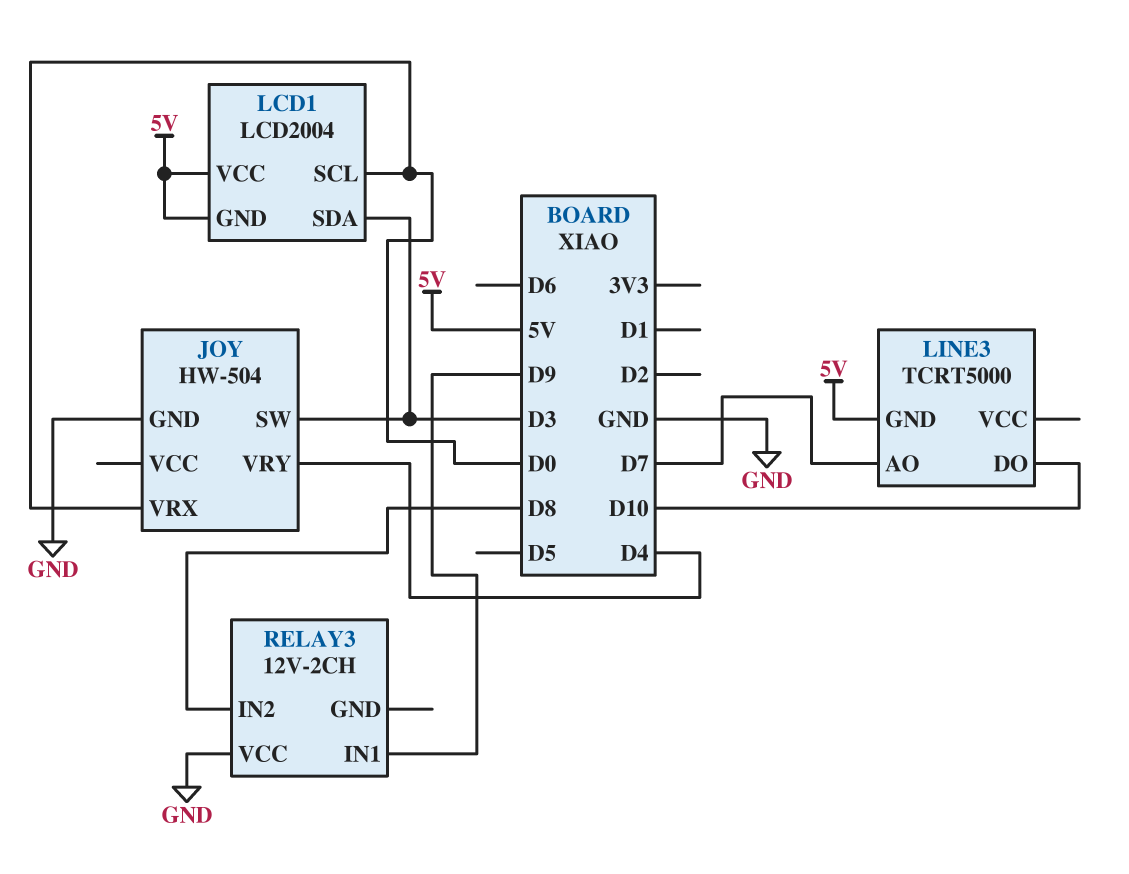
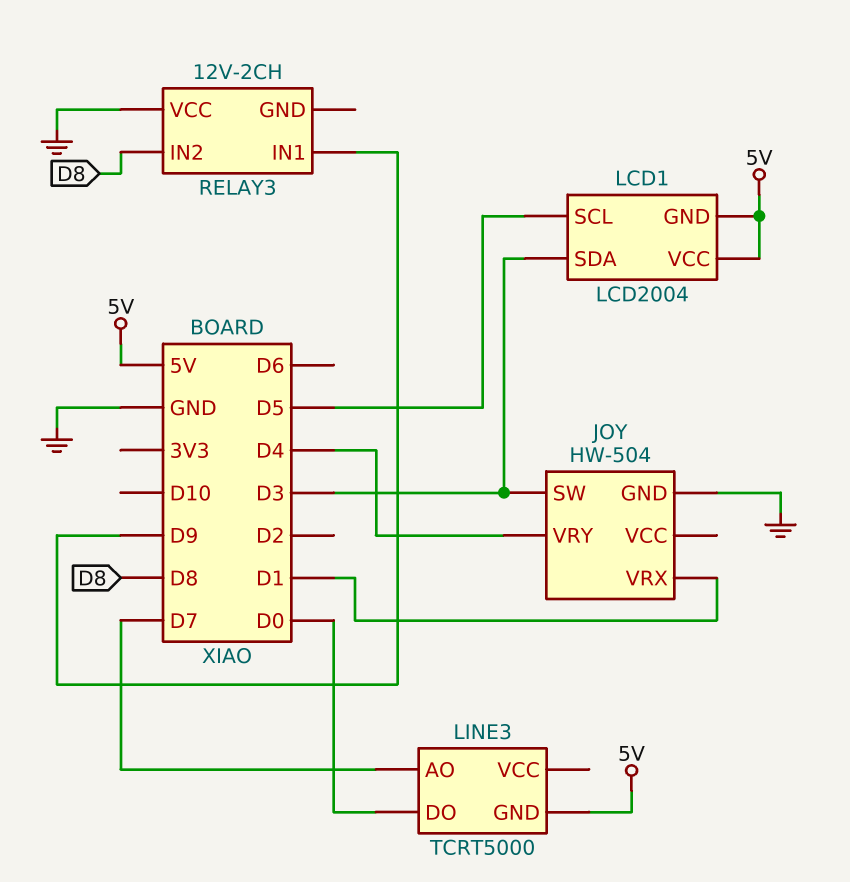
JOY pin VRX: D0 -> D1
LCD1 pin SCL: D0 -> D5
LINE3 pin DO: D10 -> D0

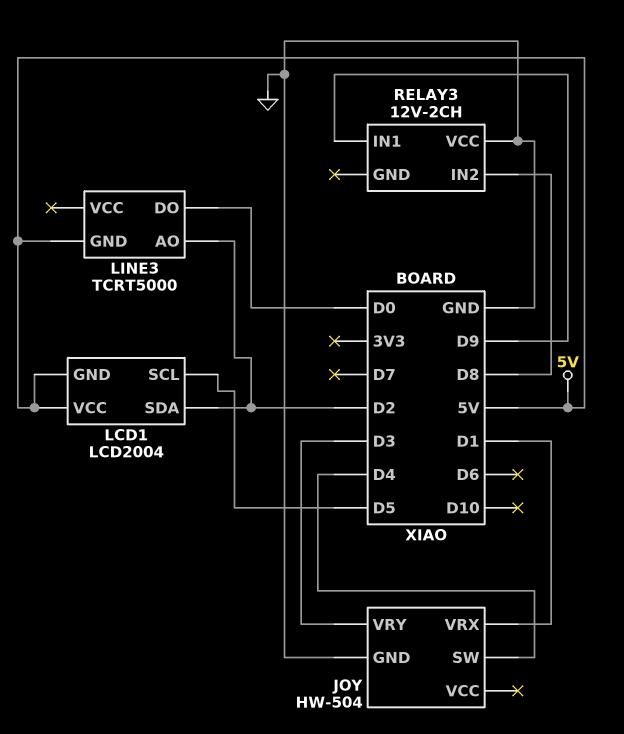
JOY pin SW: D3 -> D4
JOY pin VRY: D4 -> D3
LCD1 pin SDA: D3 -> D2
LINE3 pin AO: D7 -> D2

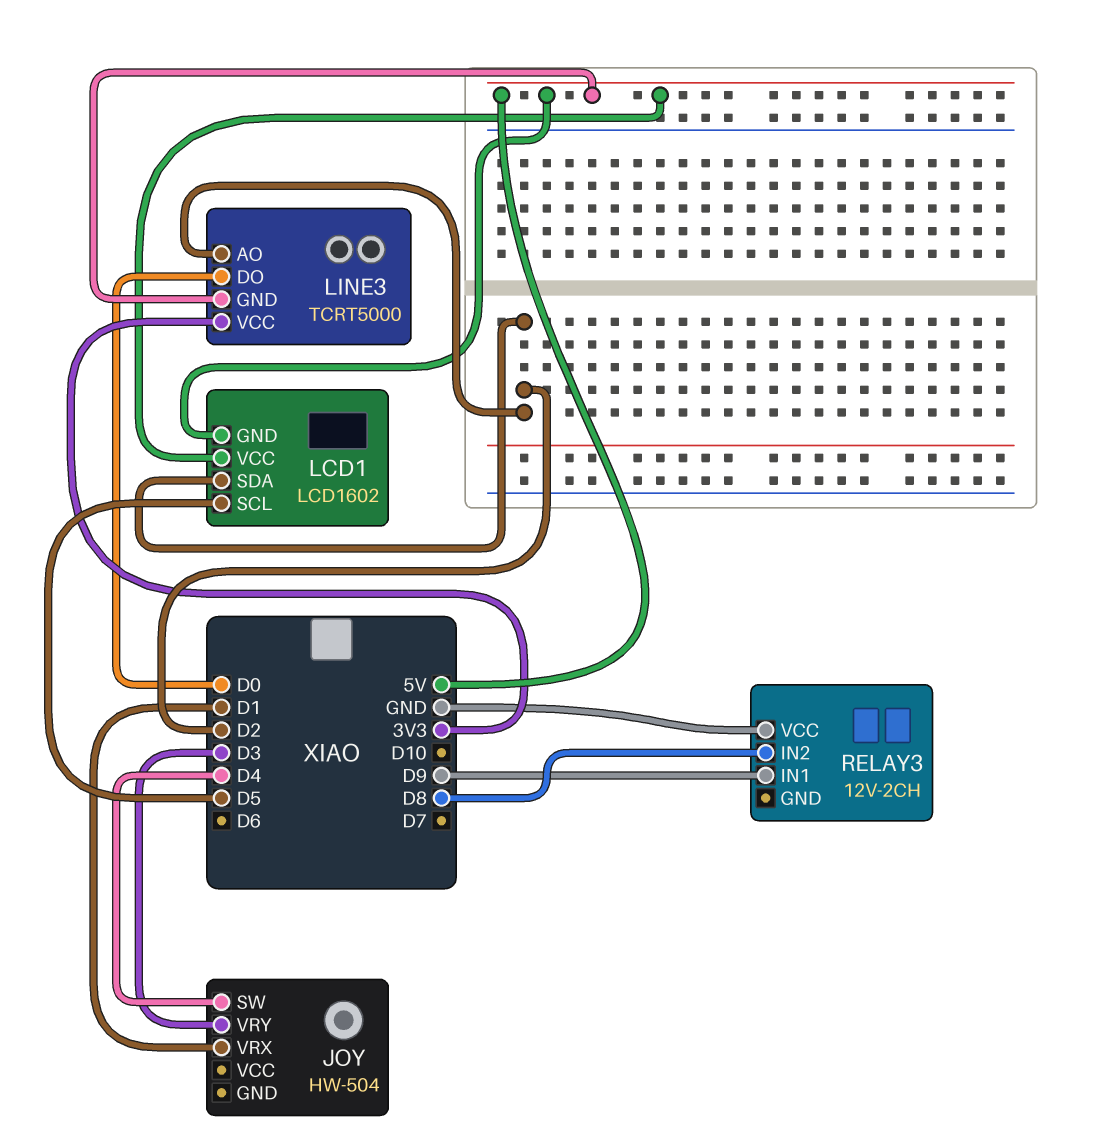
JOY pin GND: GND -> none
LCD1: LCD2004 -> LCD1602
LINE3 pin VCC: none -> 3V3

